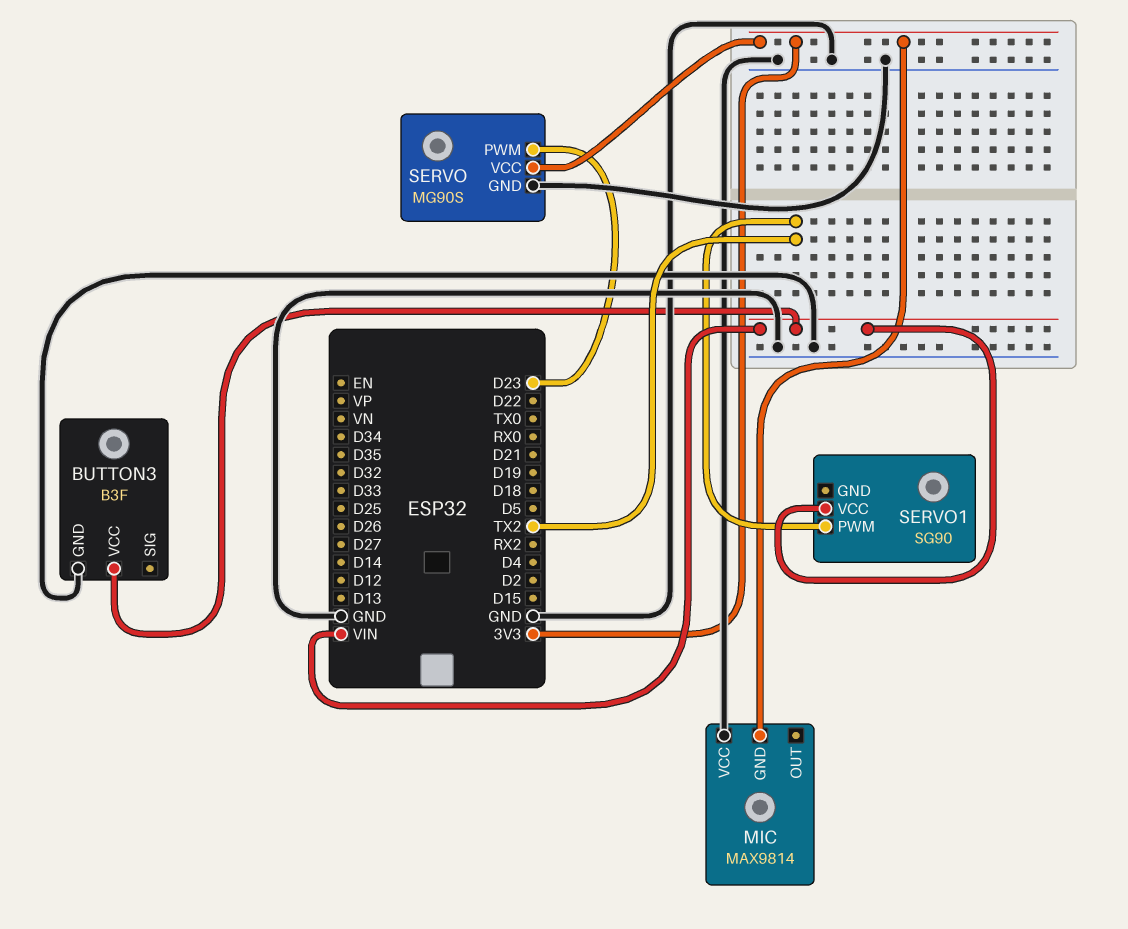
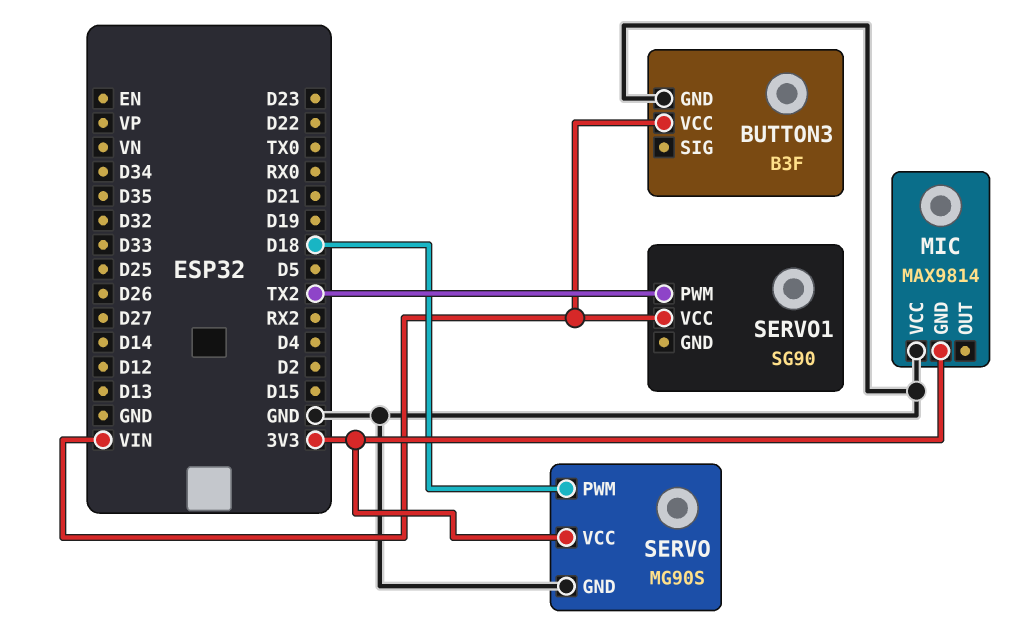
SERVO pin PWM: D23 -> D18

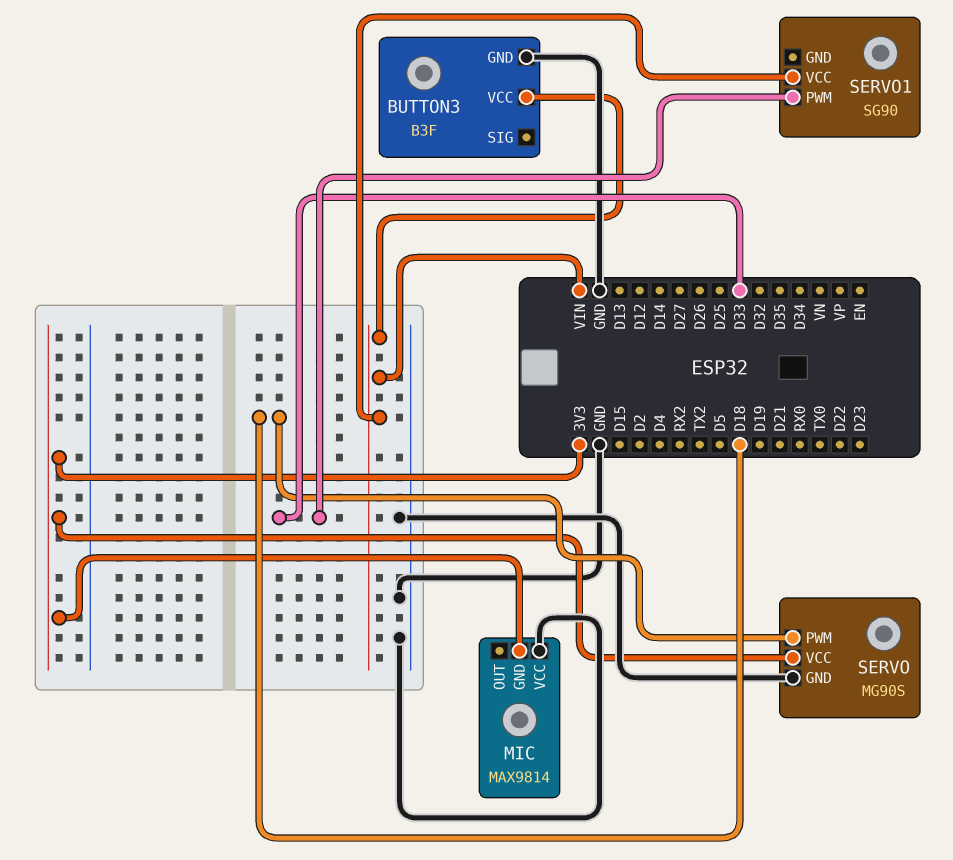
SERVO1 pin PWM: TX2 -> D33

